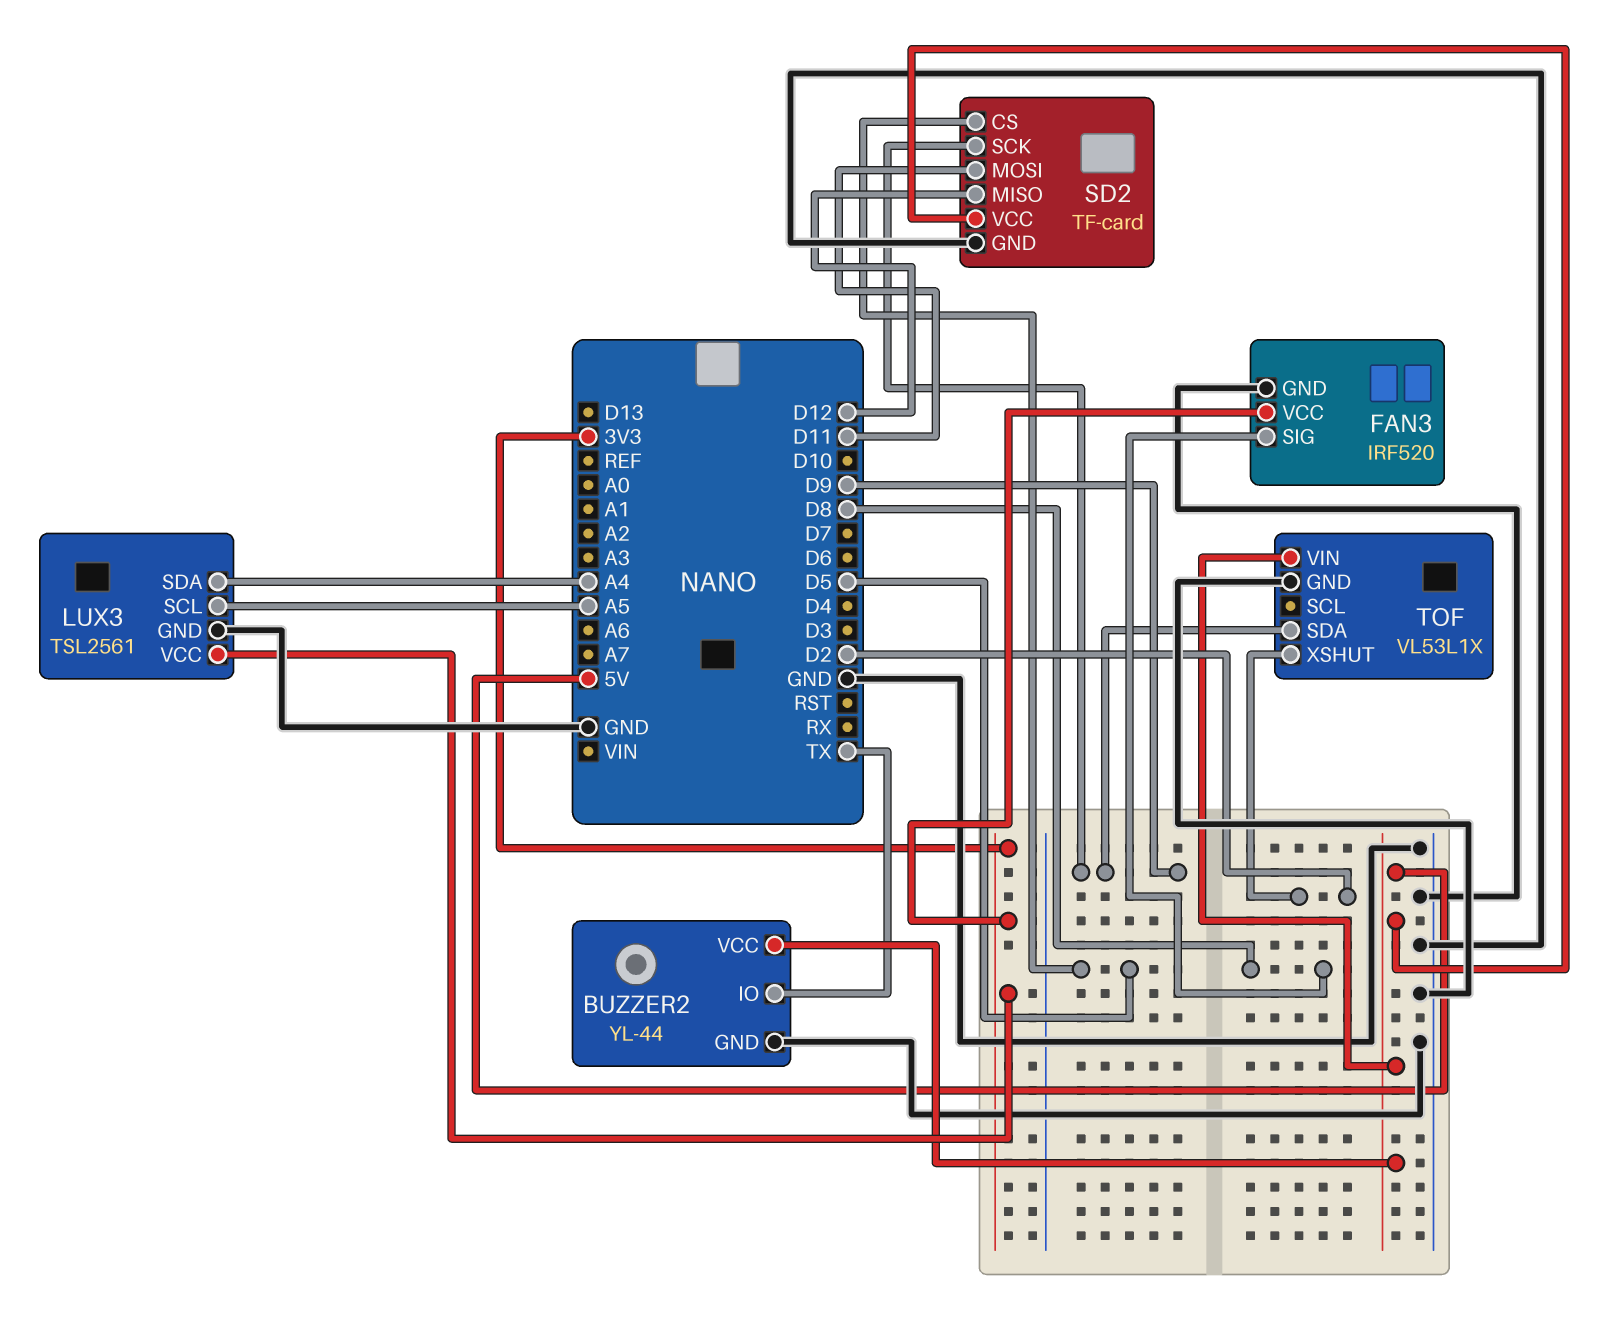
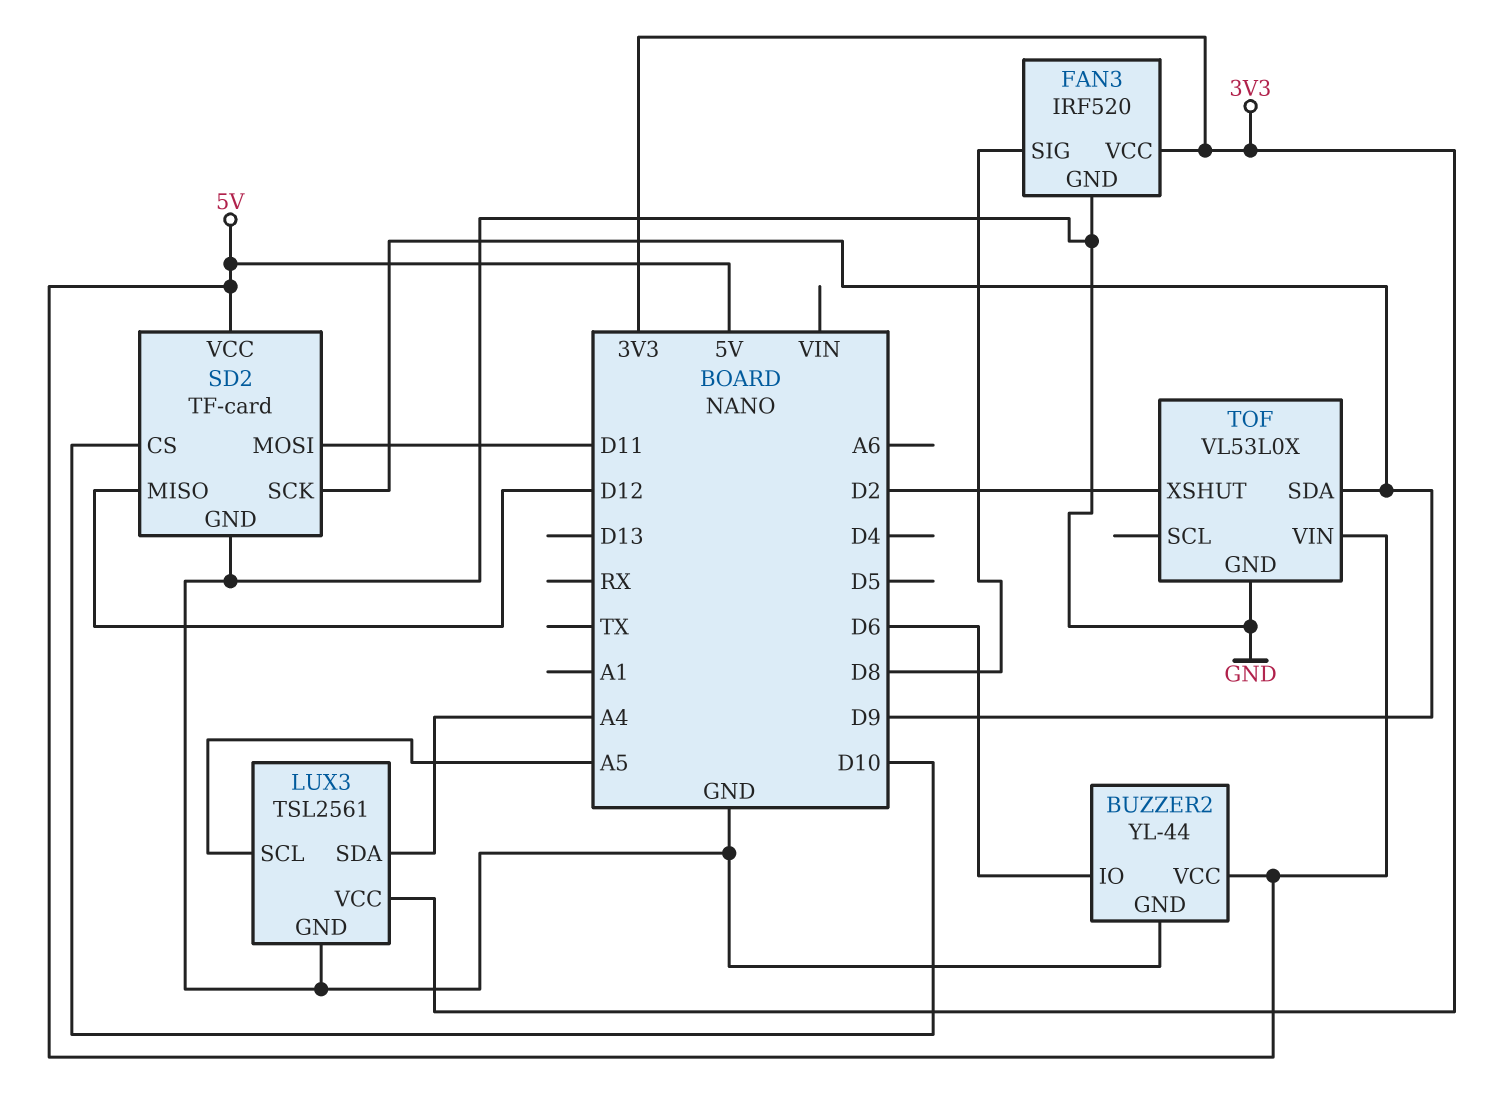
BUZZER2 pin IO: TX -> D6
SD2 pin CS: D5 -> D10
TOF: VL53L1X -> VL53L0X

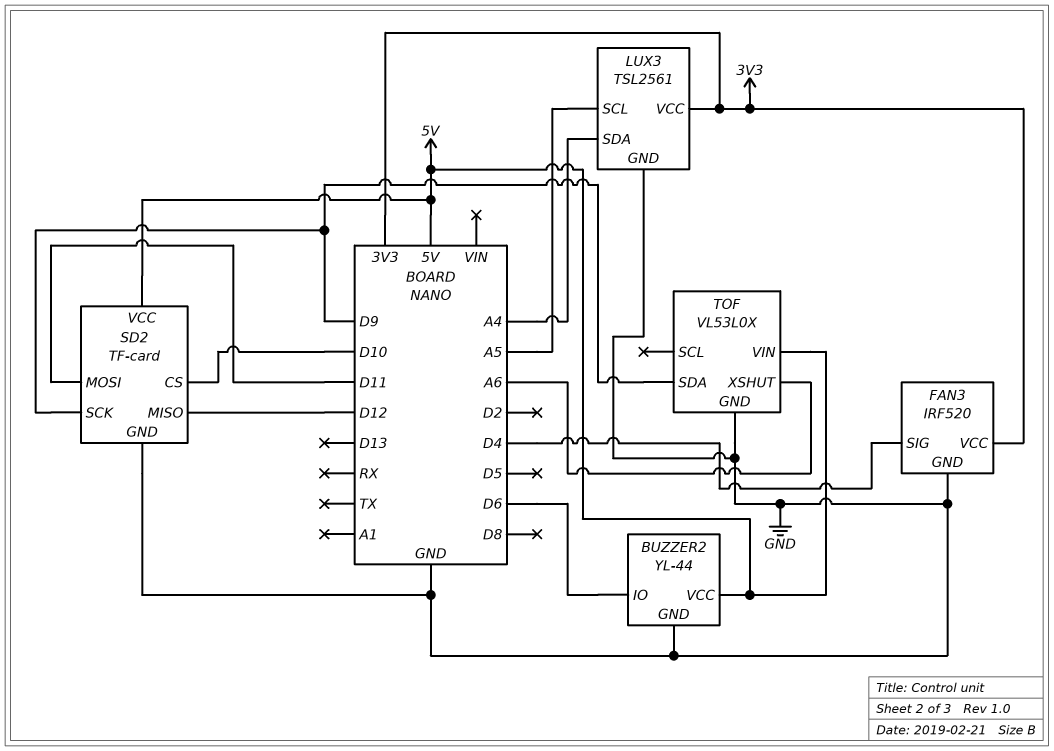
FAN3 pin SIG: D8 -> D4
TOF pin XSHUT: D2 -> A6

